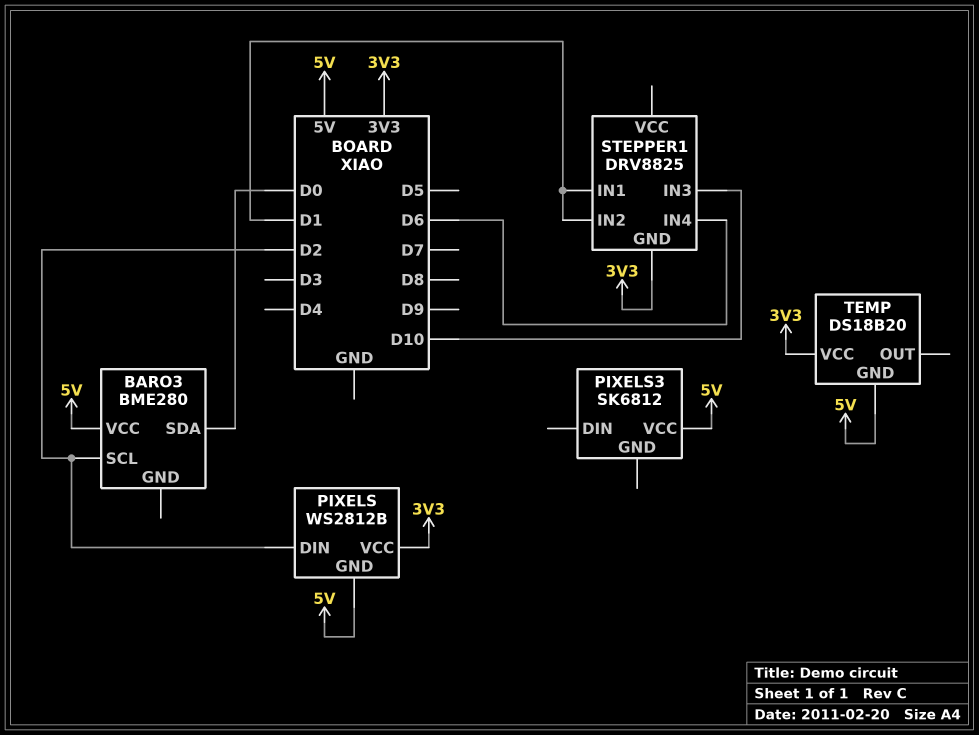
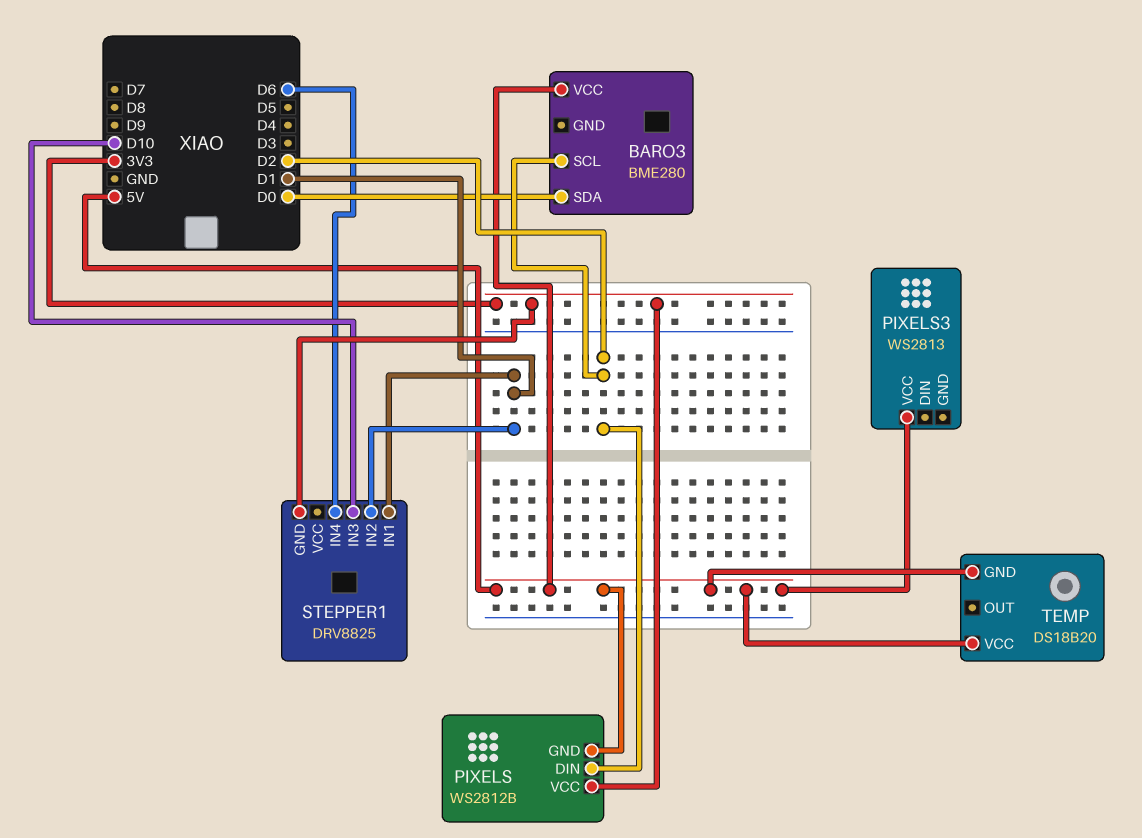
PIXELS3: SK6812 -> WS2813
TEMP pin VCC: 3V3 -> 5V

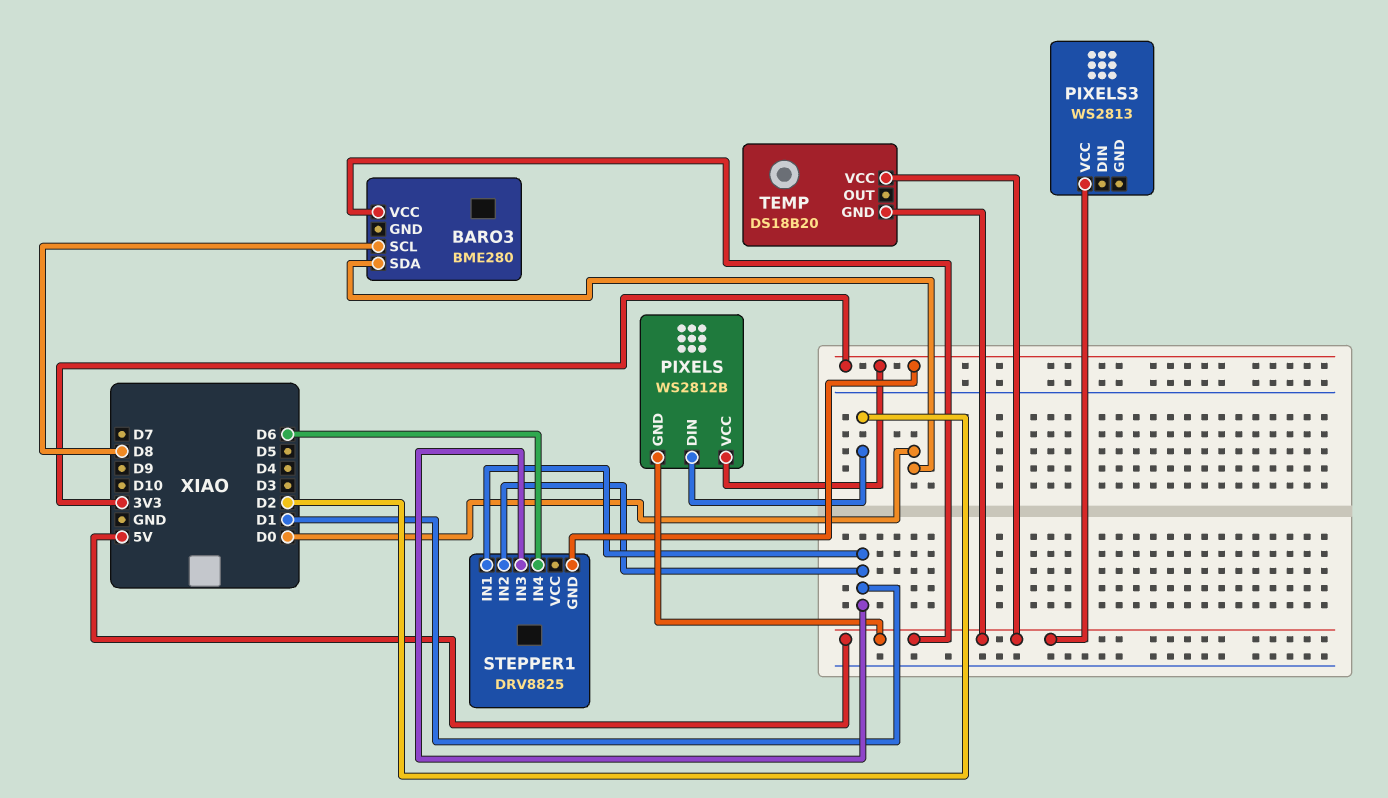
BARO3 pin SCL: D2 -> D8
STEPPER1 pin IN3: D10 -> D1

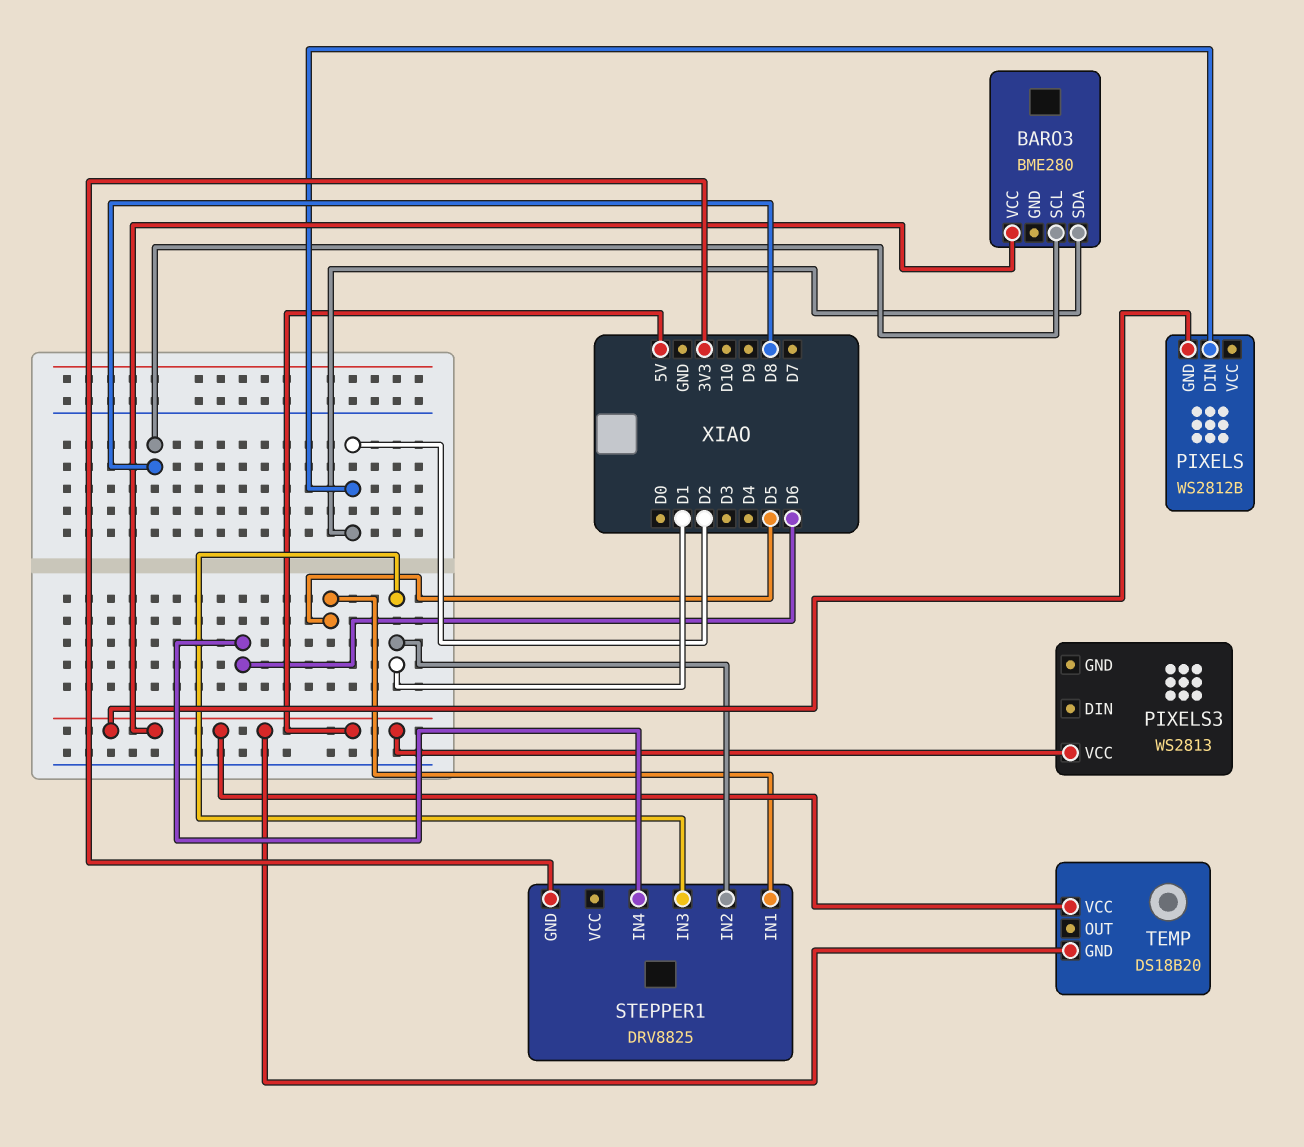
BARO3 pin SDA: D0 -> D2
PIXELS pin VCC: 3V3 -> none
STEPPER1 pin IN1: D1 -> D5

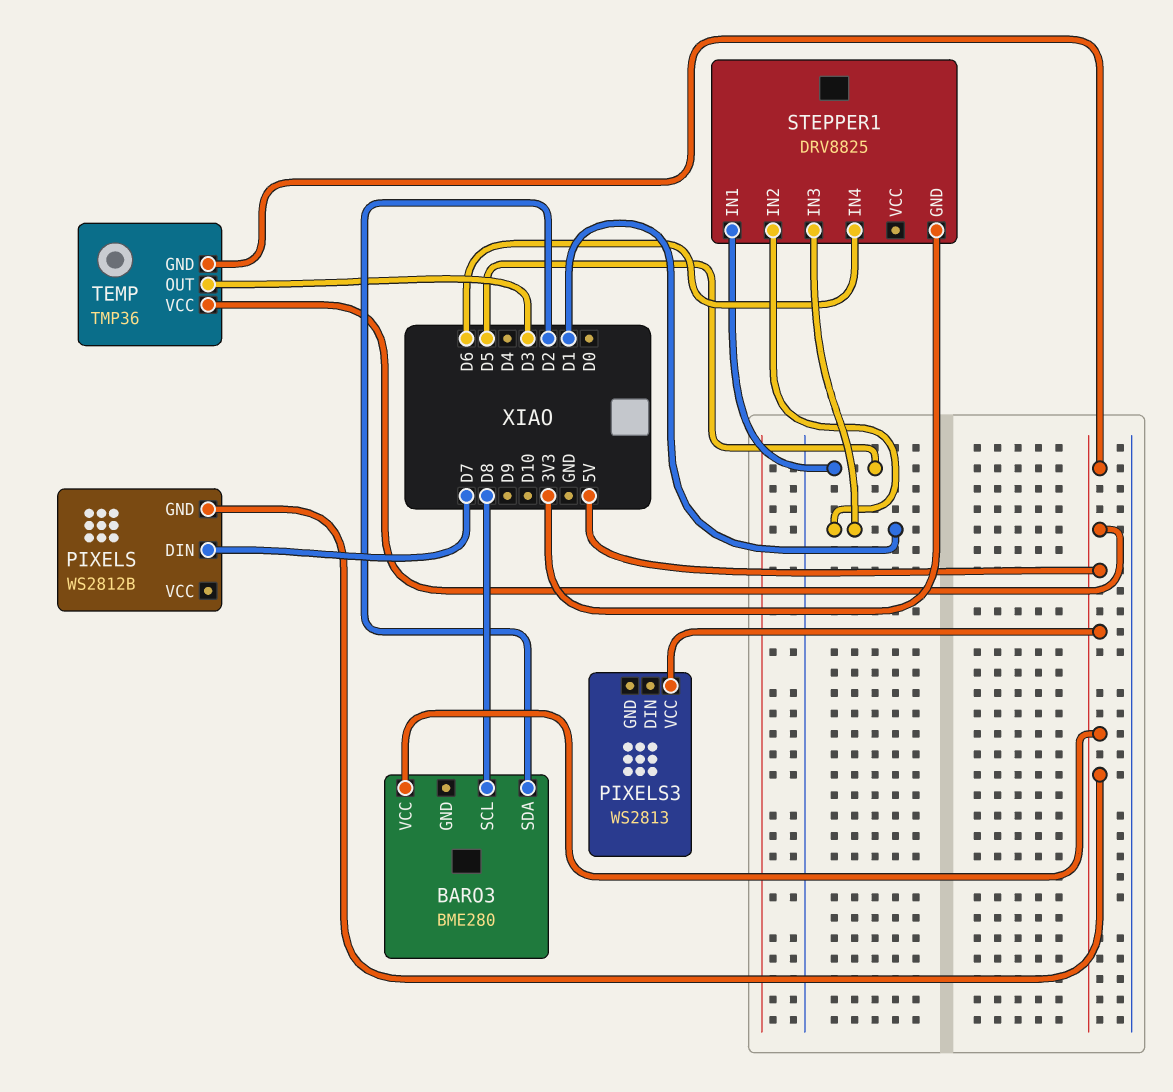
PIXELS pin DIN: D2 -> D7
TEMP: DS18B20 -> TMP36
TEMP pin OUT: none -> D3

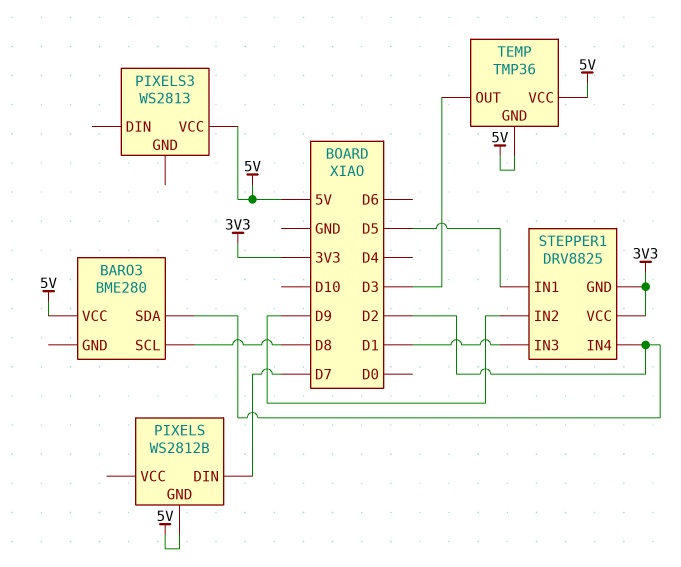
STEPPER1 pin IN2: D1 -> D9
STEPPER1 pin IN4: D6 -> D2
STEPPER1 pin VCC: none -> 3V3

